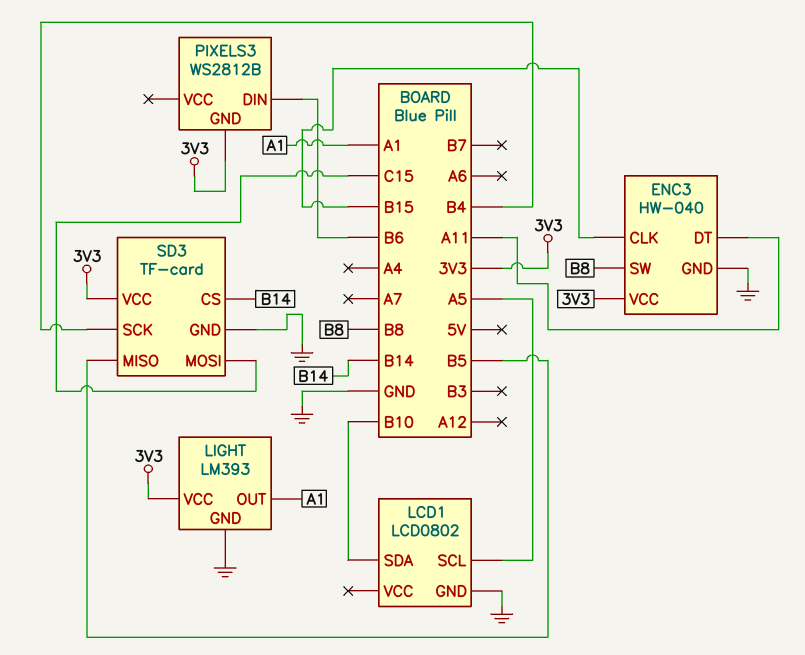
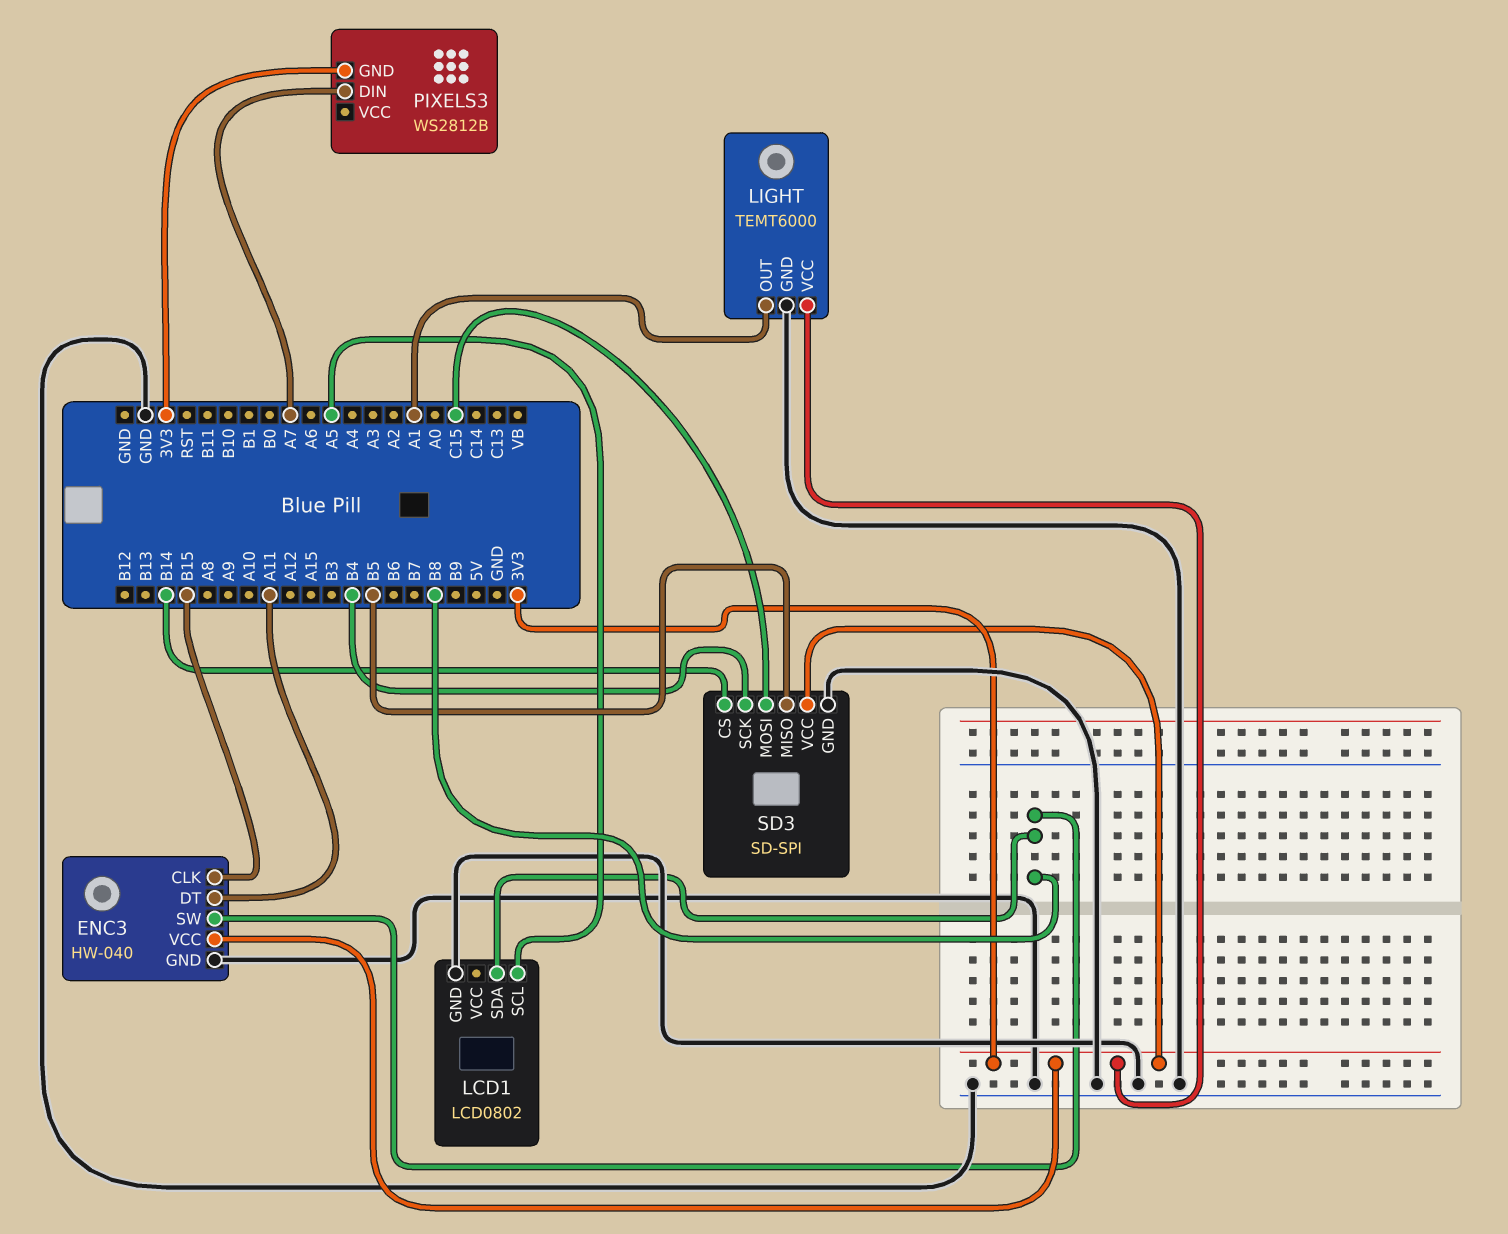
LCD1 pin SDA: B10 -> B8
LIGHT: LM393 -> TEMT6000
PIXELS3 pin DIN: B6 -> A7
SD3: TF-card -> SD-SPI

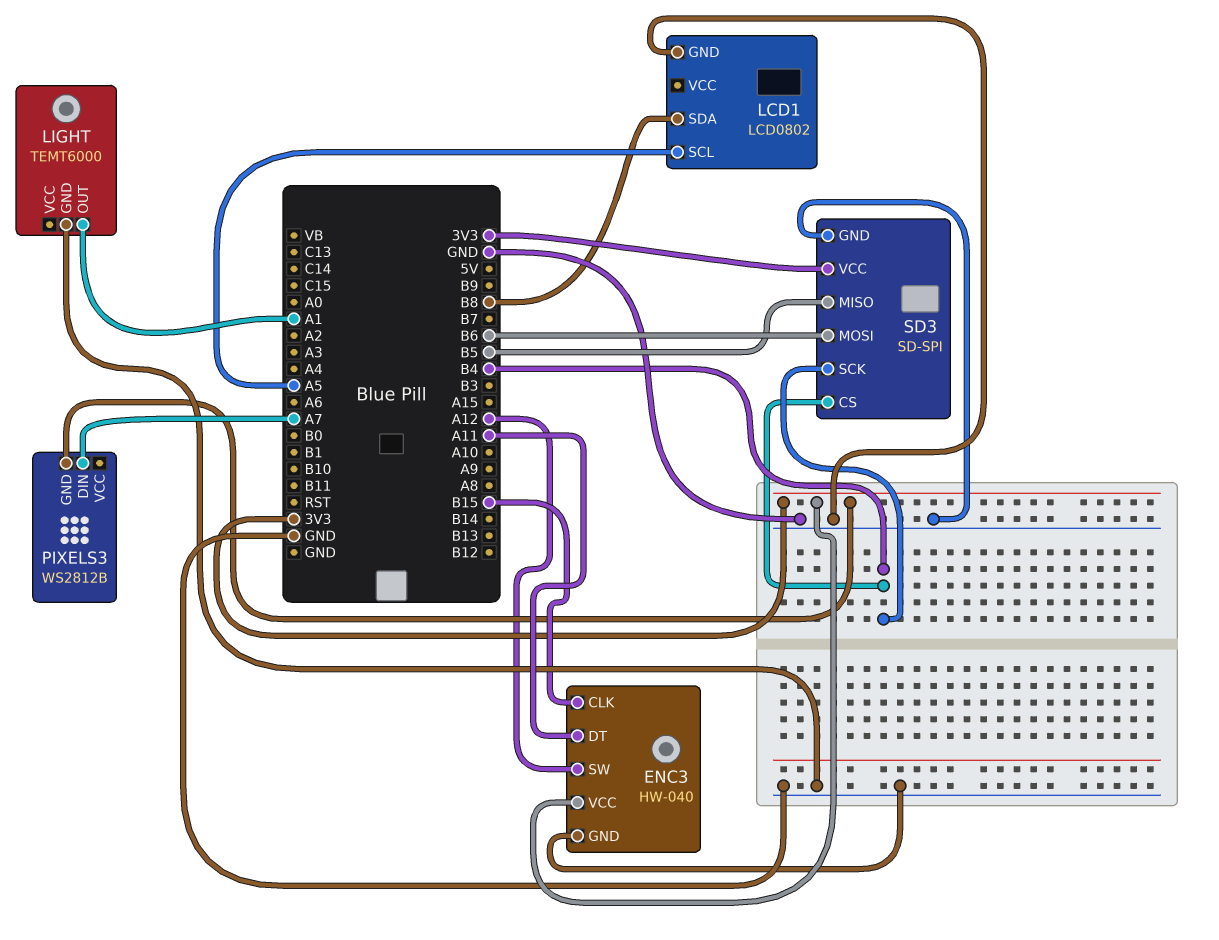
ENC3 pin SW: B8 -> A12
LIGHT pin VCC: 3V3 -> none
SD3 pin CS: B14 -> B4
SD3 pin MOSI: C15 -> B6

